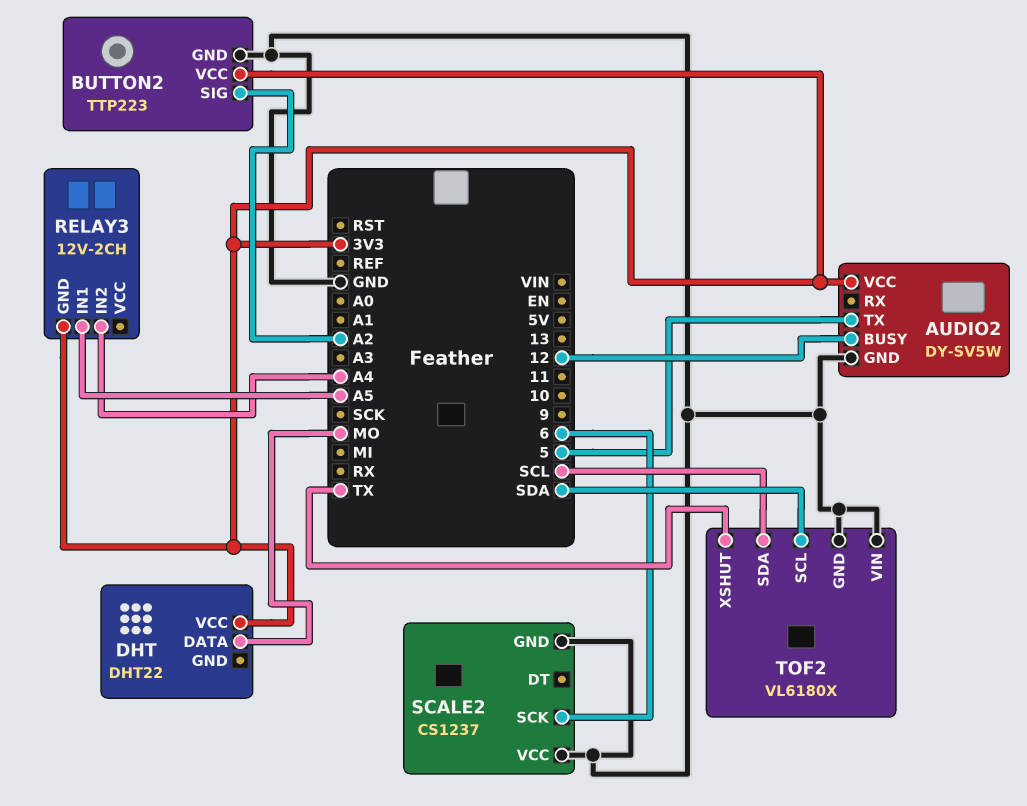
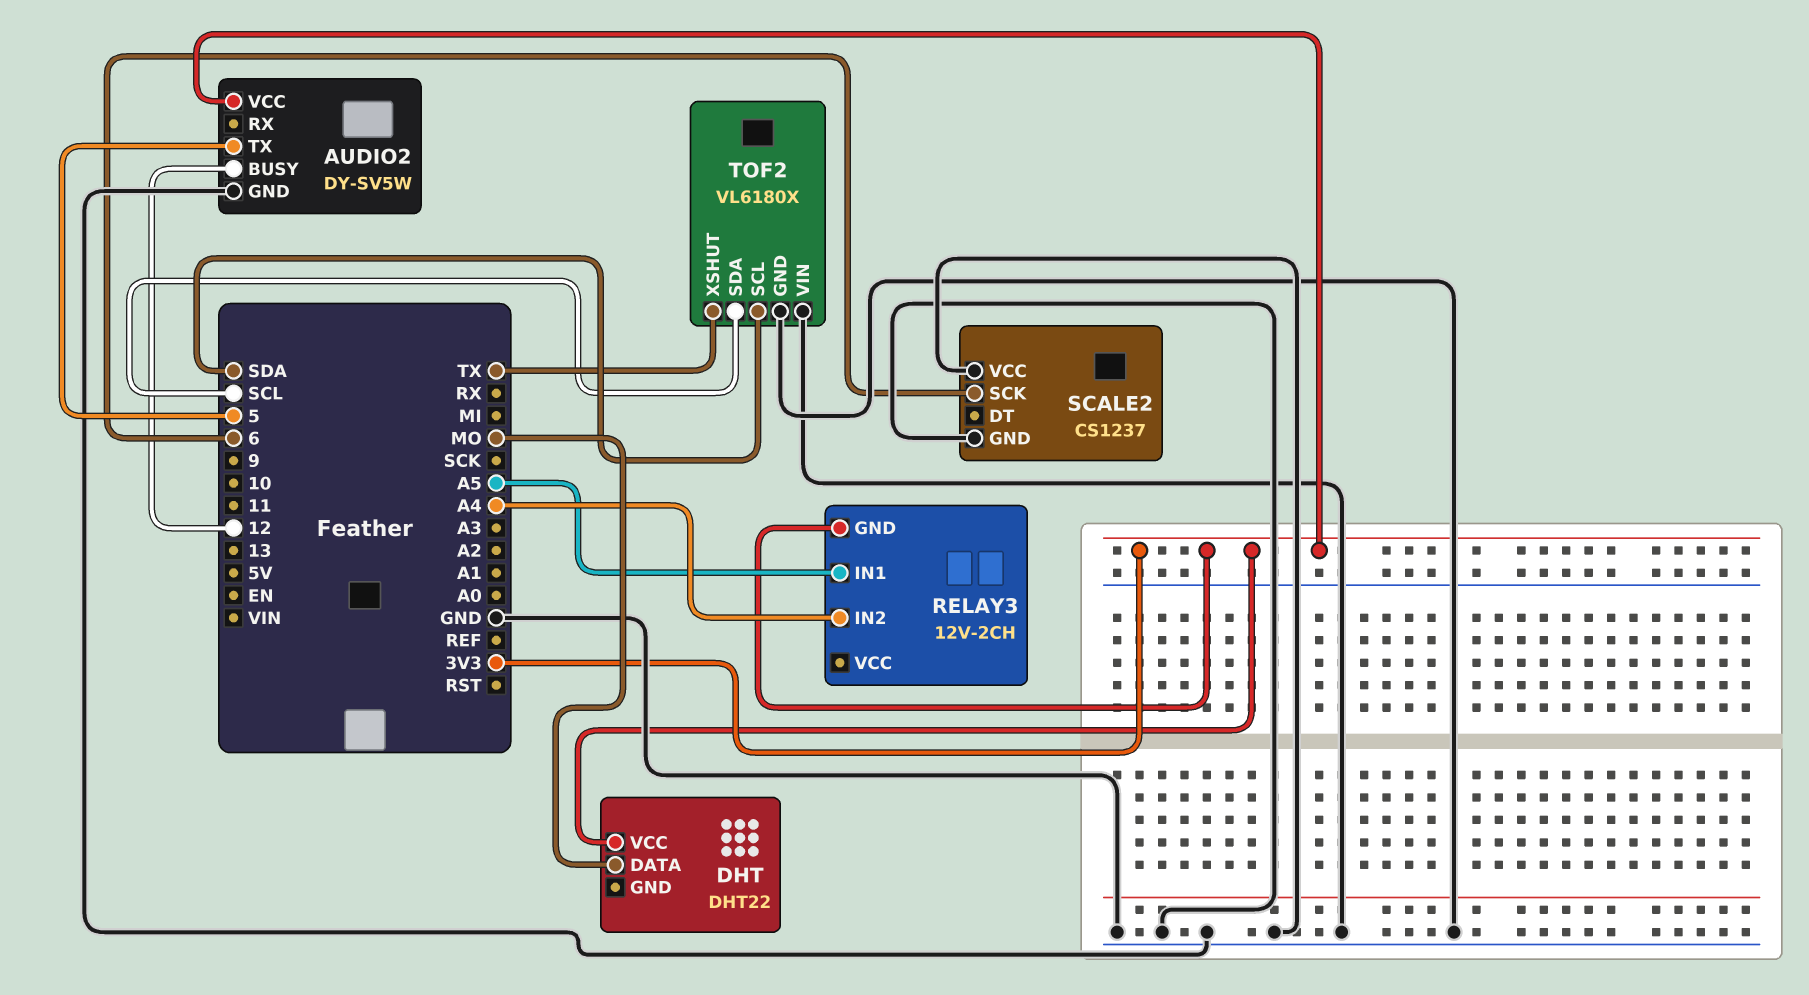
BUTTON2: TTP223 -> none
BUTTON2 pin GND: GND -> none
BUTTON2 pin SIG: A2 -> none
BUTTON2 pin VCC: 3V3 -> none

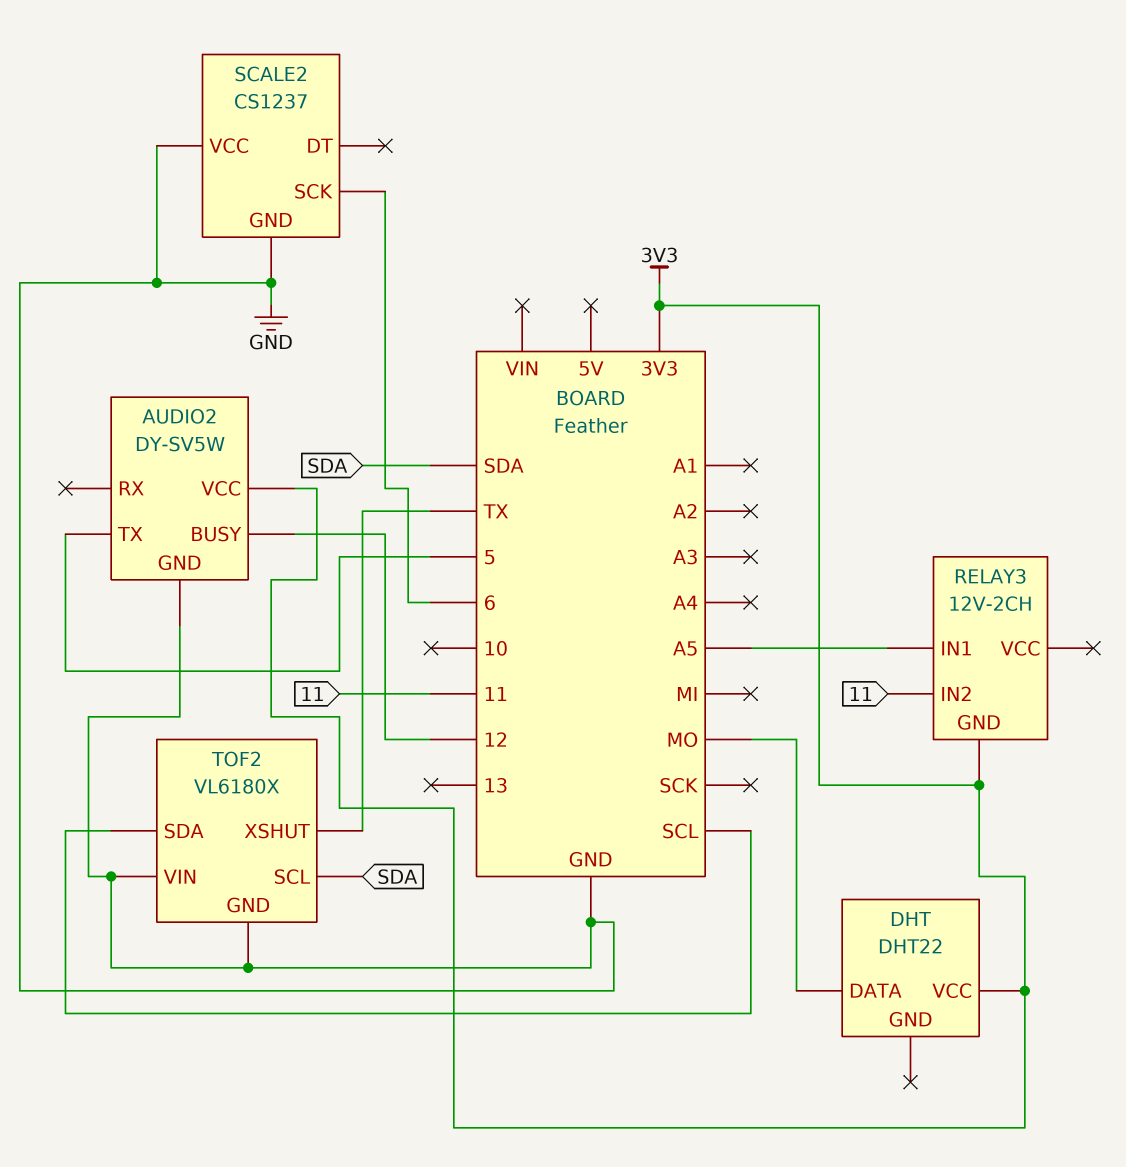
RELAY3 pin IN2: A4 -> 11

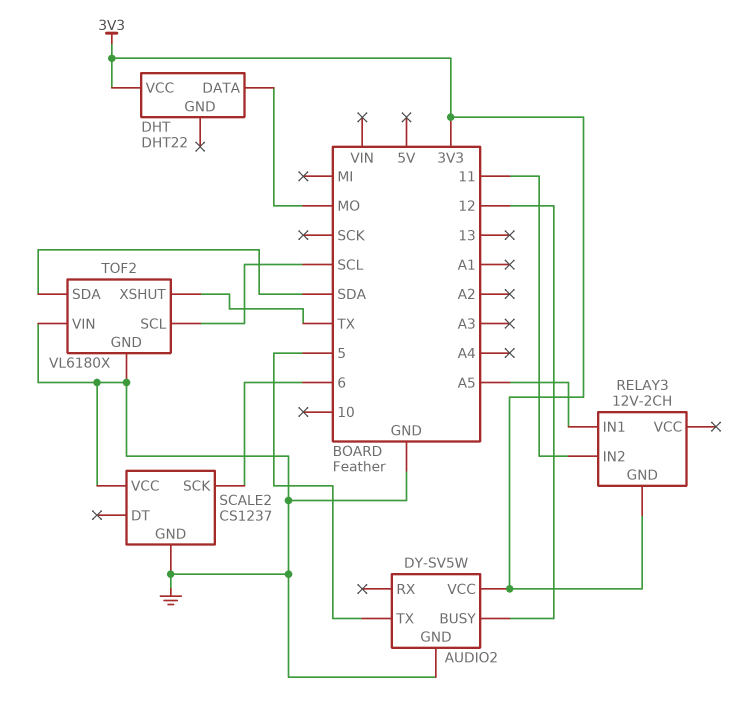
TOF2 pin SCL: SDA -> SCL
TOF2 pin SDA: SCL -> SDA

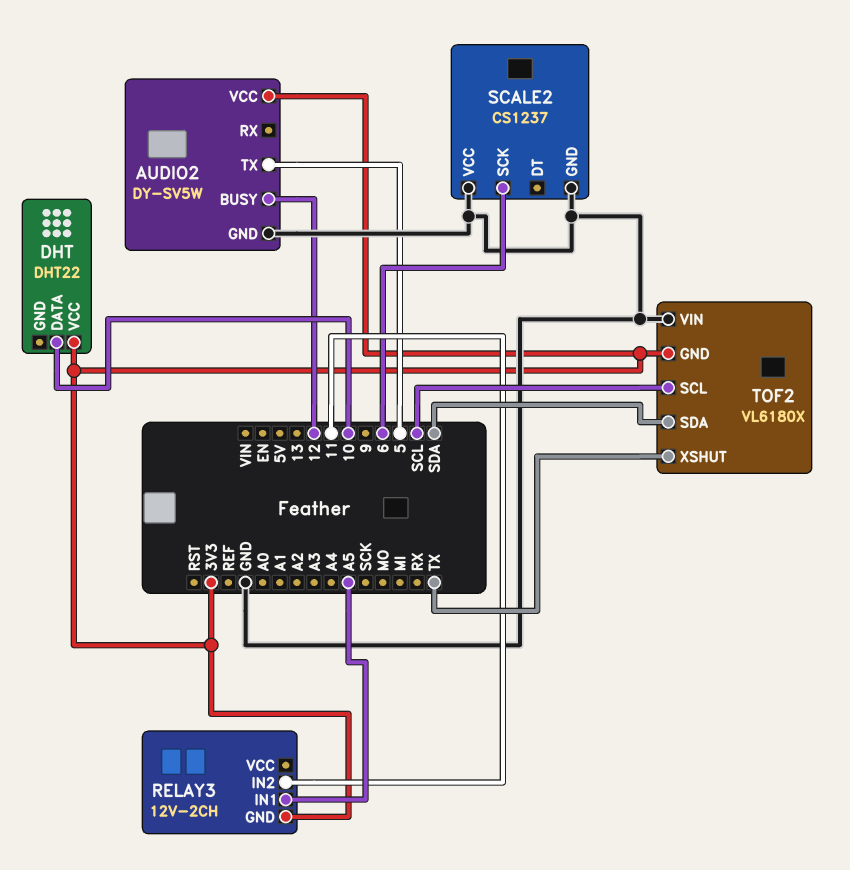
DHT pin DATA: MO -> 10
TOF2 pin GND: GND -> 3V3

